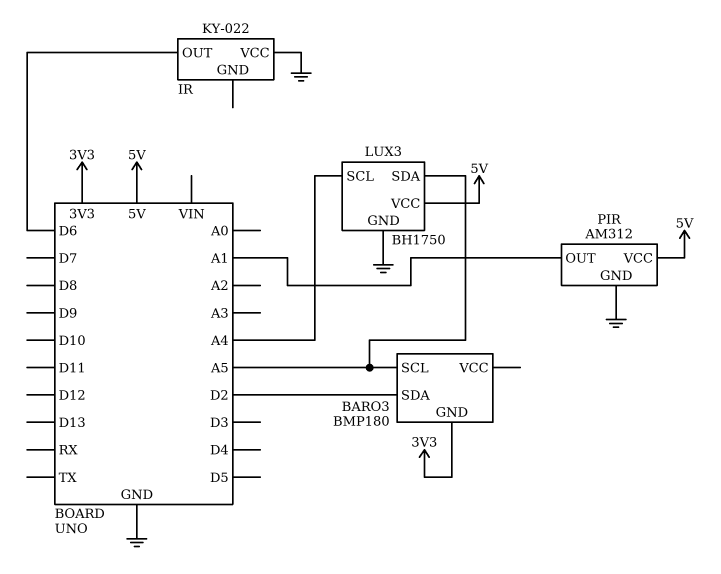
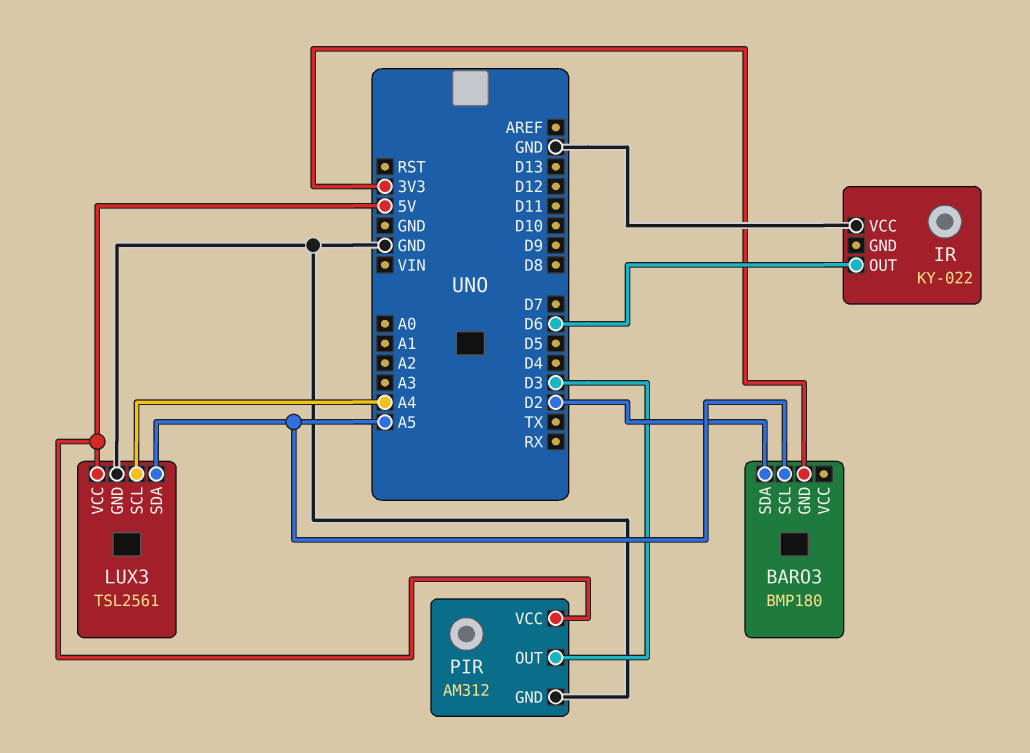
LUX3: BH1750 -> TSL2561
PIR pin OUT: A1 -> D3

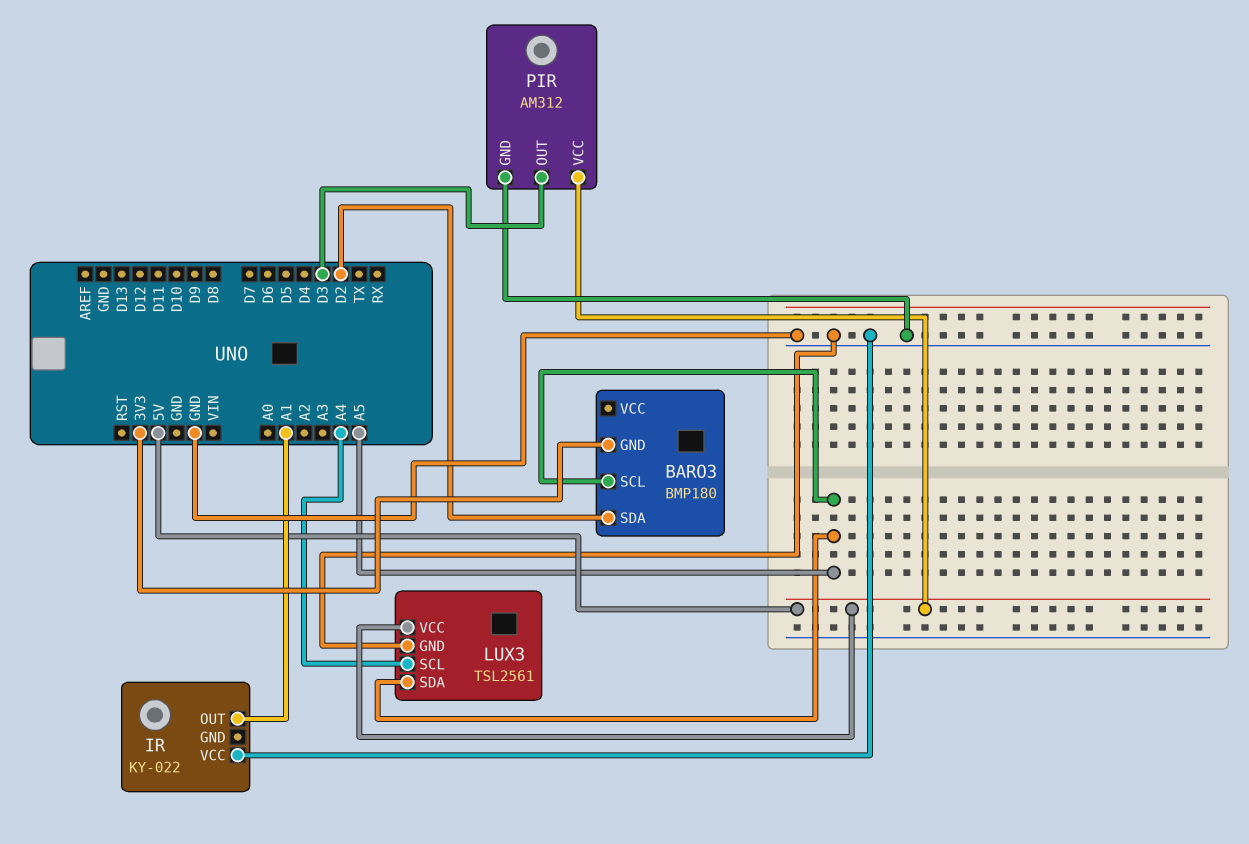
IR pin OUT: D6 -> A1

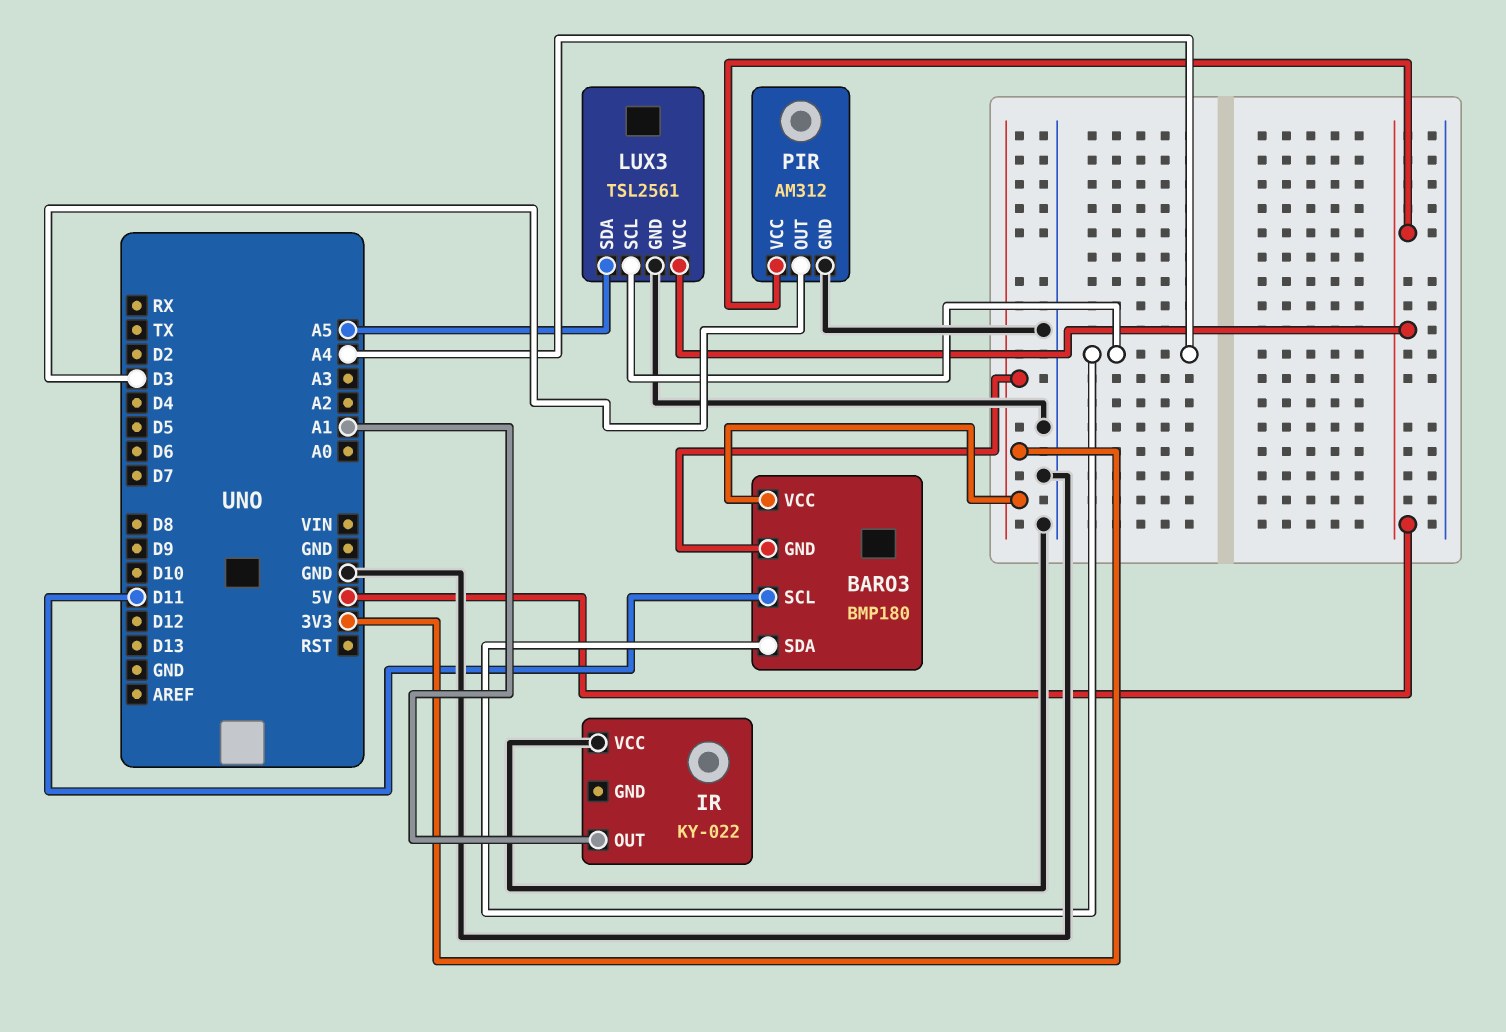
BARO3 pin SCL: A5 -> D11
BARO3 pin SDA: D2 -> A4
BARO3 pin VCC: none -> 3V3

